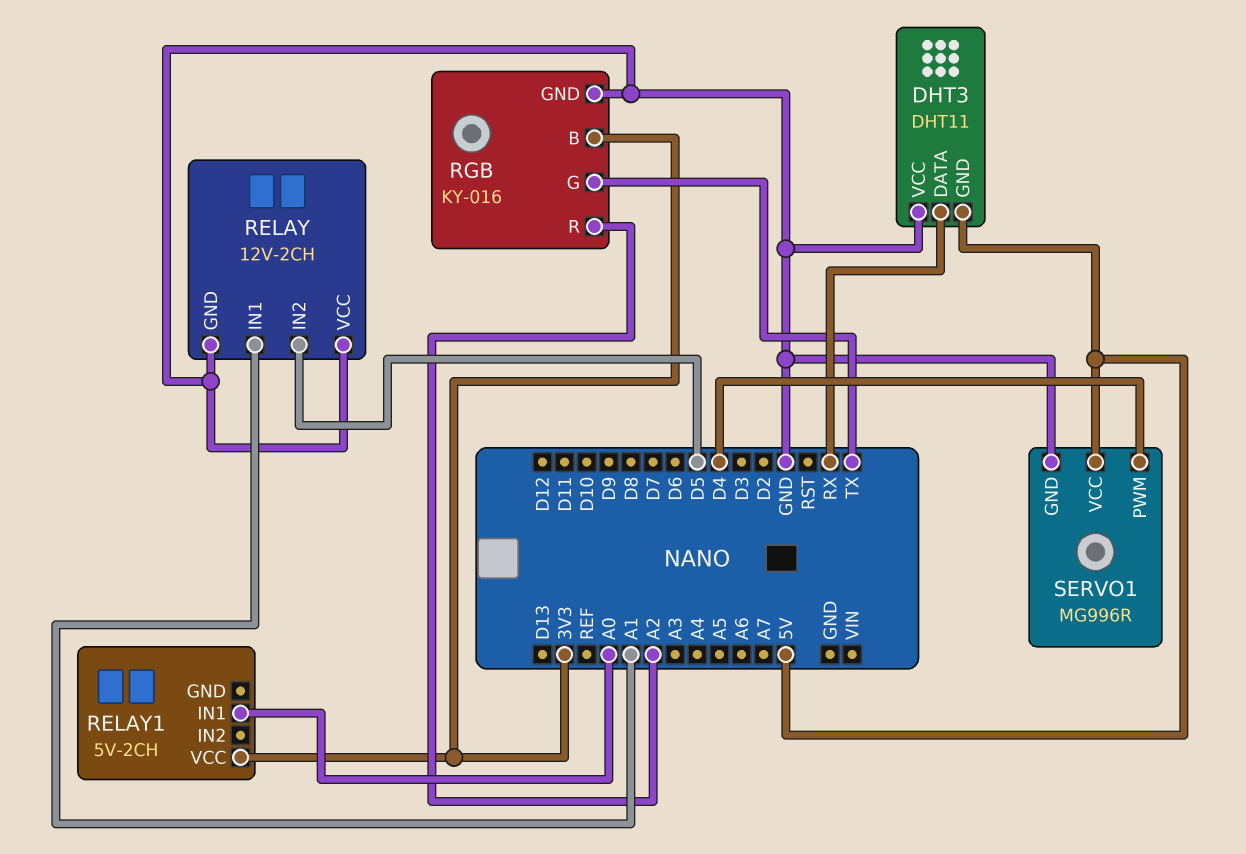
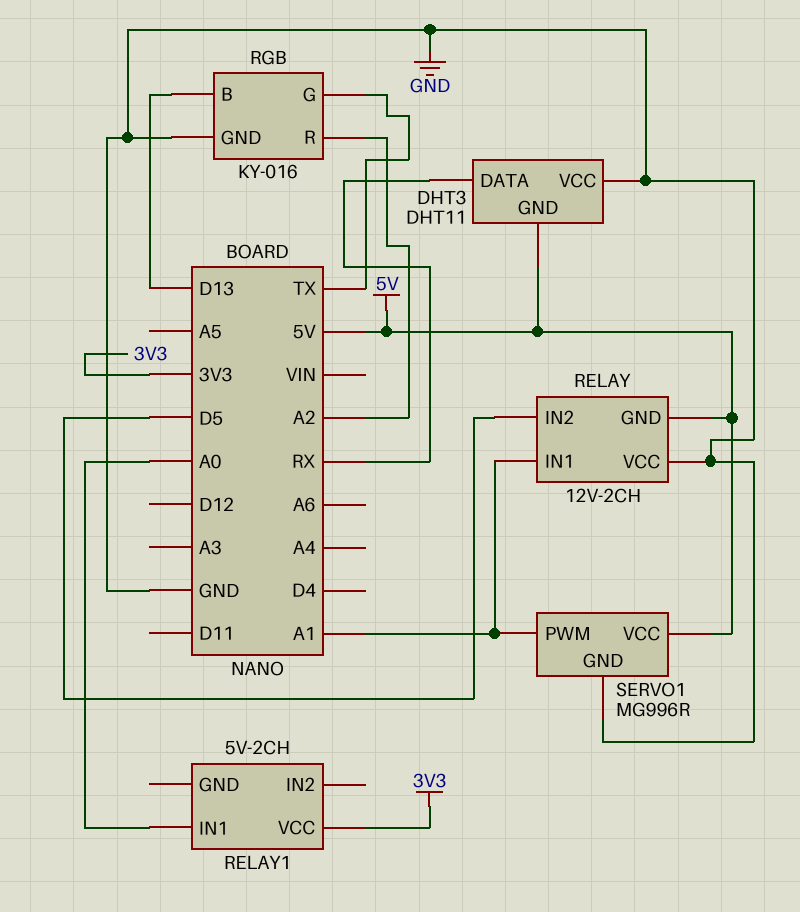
RELAY pin GND: GND -> 5V
RGB pin B: 3V3 -> D13
SERVO1 pin PWM: D4 -> A1

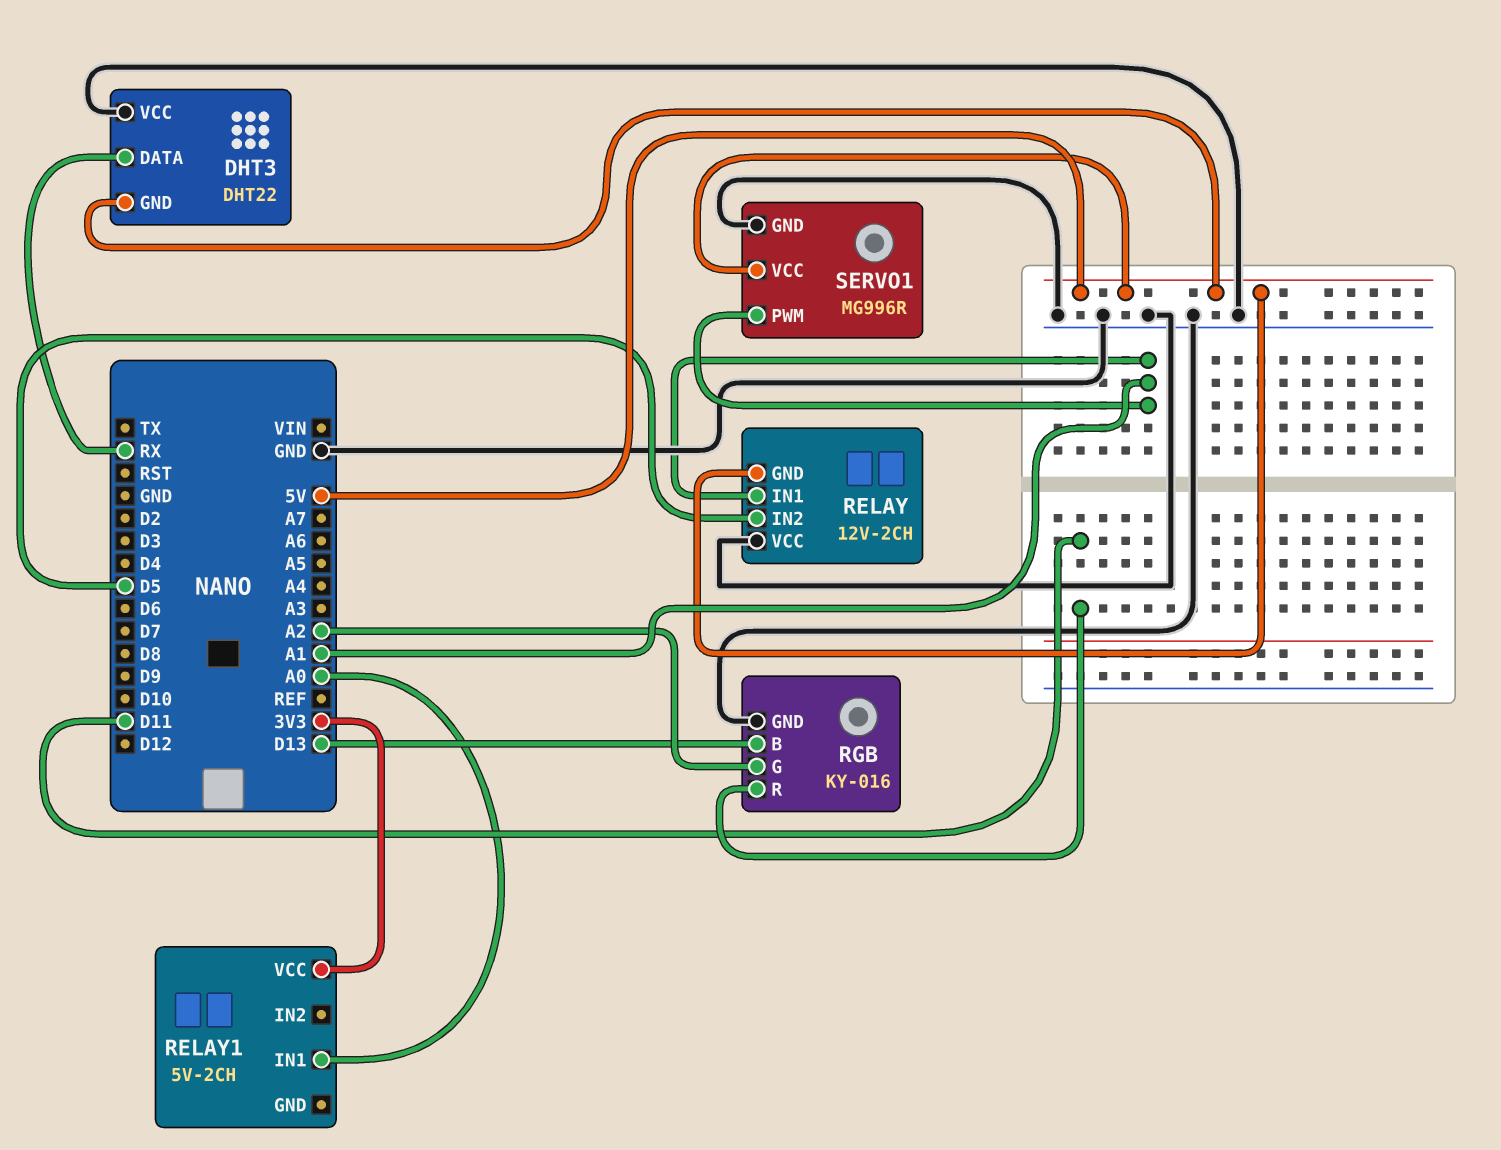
DHT3: DHT11 -> DHT22
RGB pin G: TX -> A2
RGB pin R: A2 -> D11

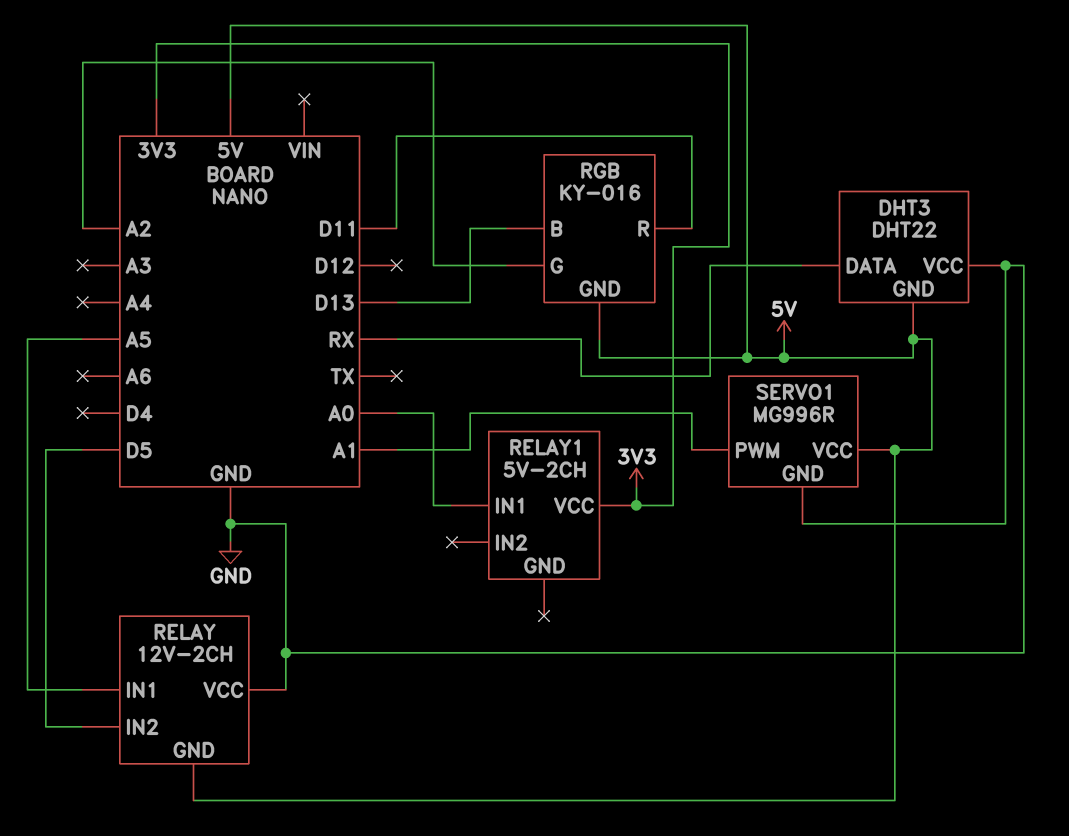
RELAY pin IN1: A1 -> A5
RGB pin GND: GND -> 5V

